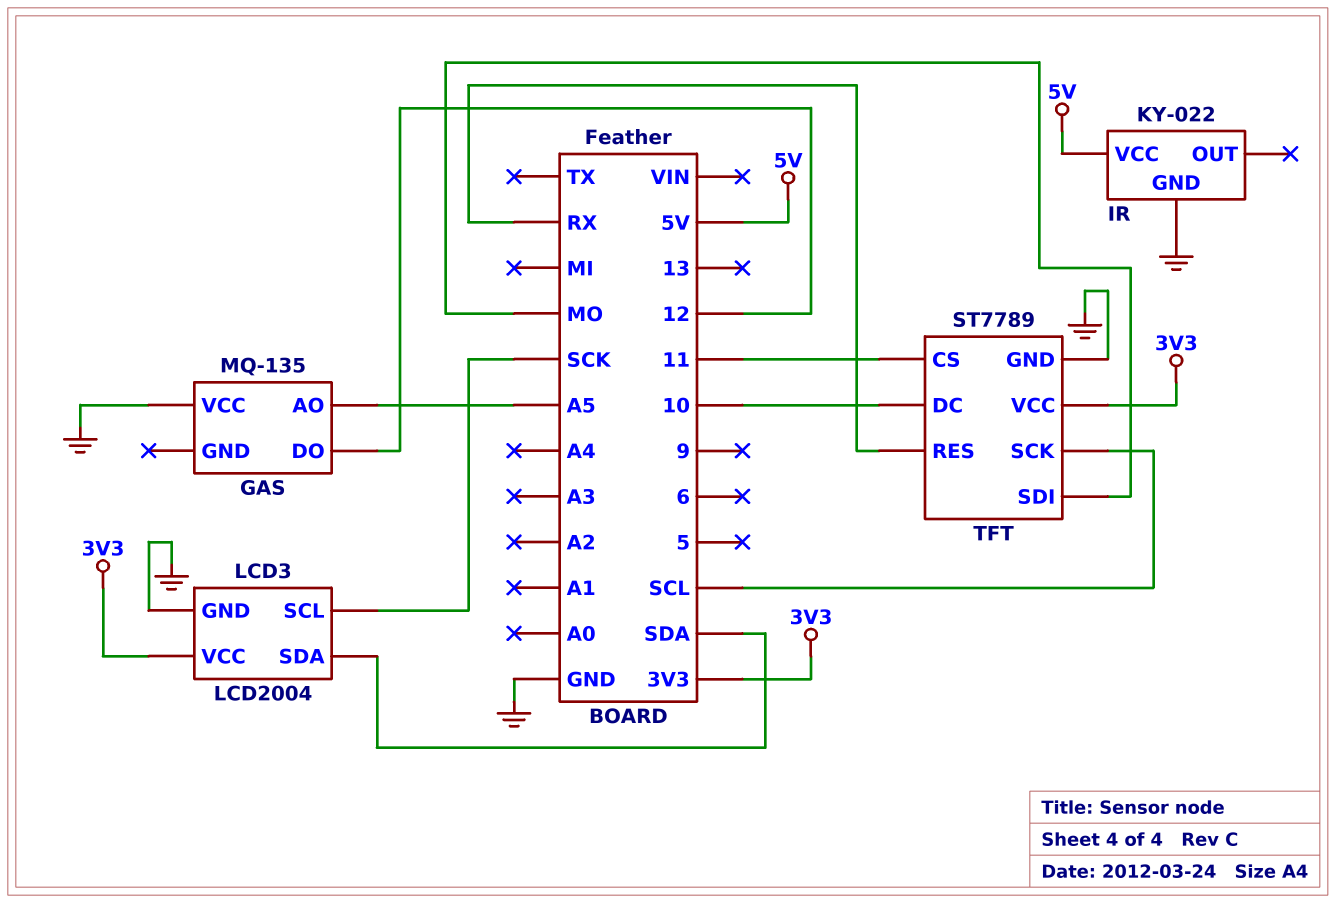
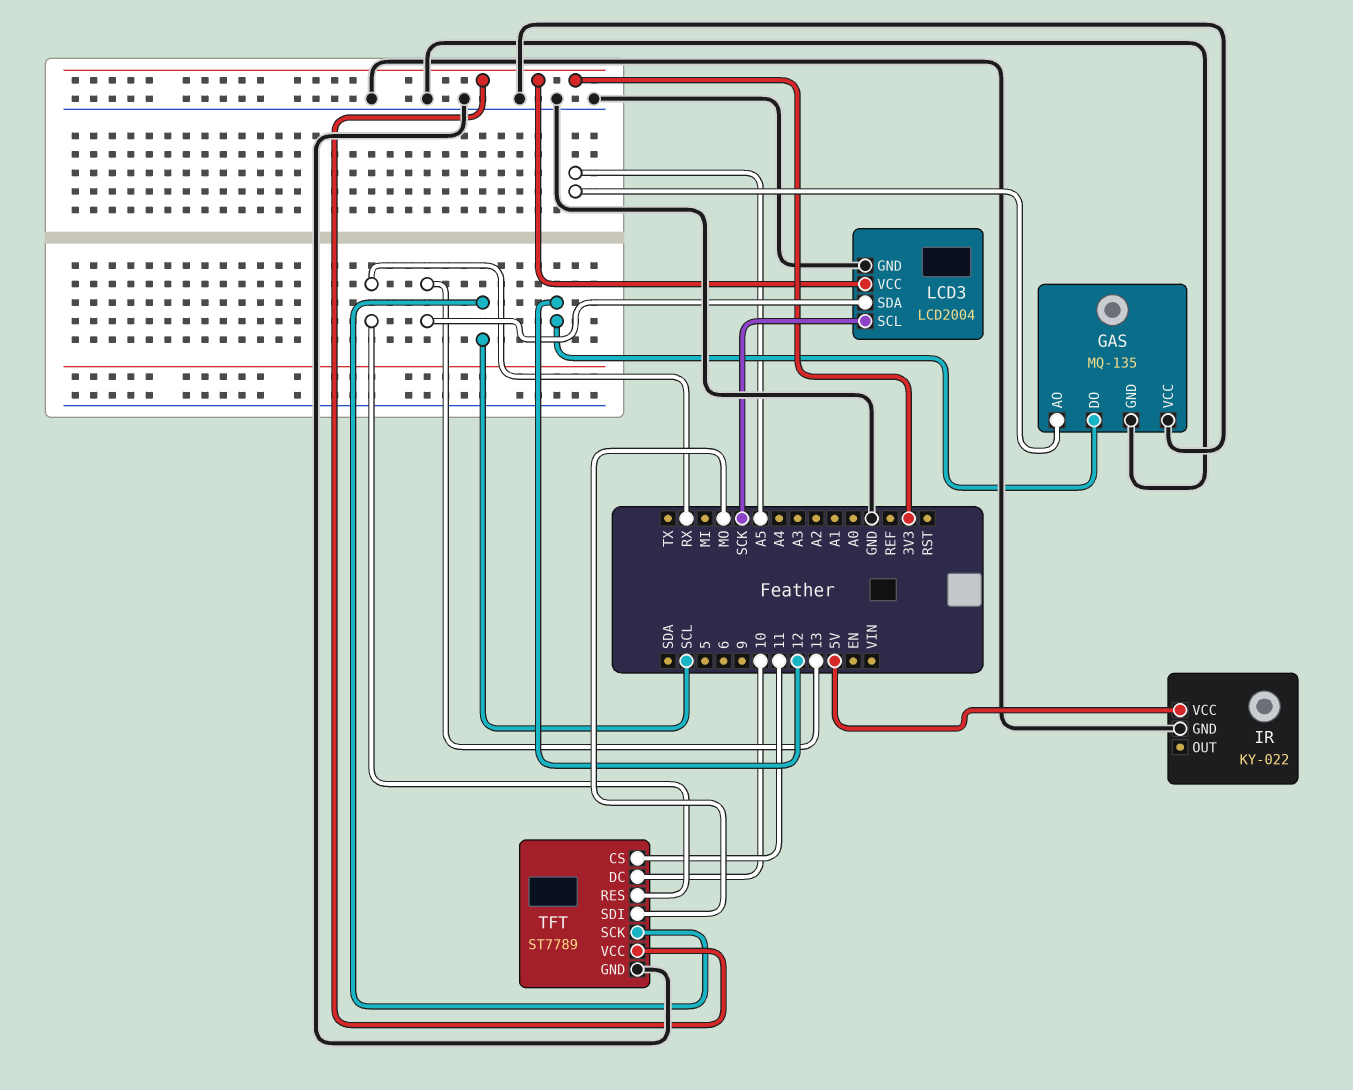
GAS pin GND: none -> GND
LCD3 pin SDA: SDA -> 13

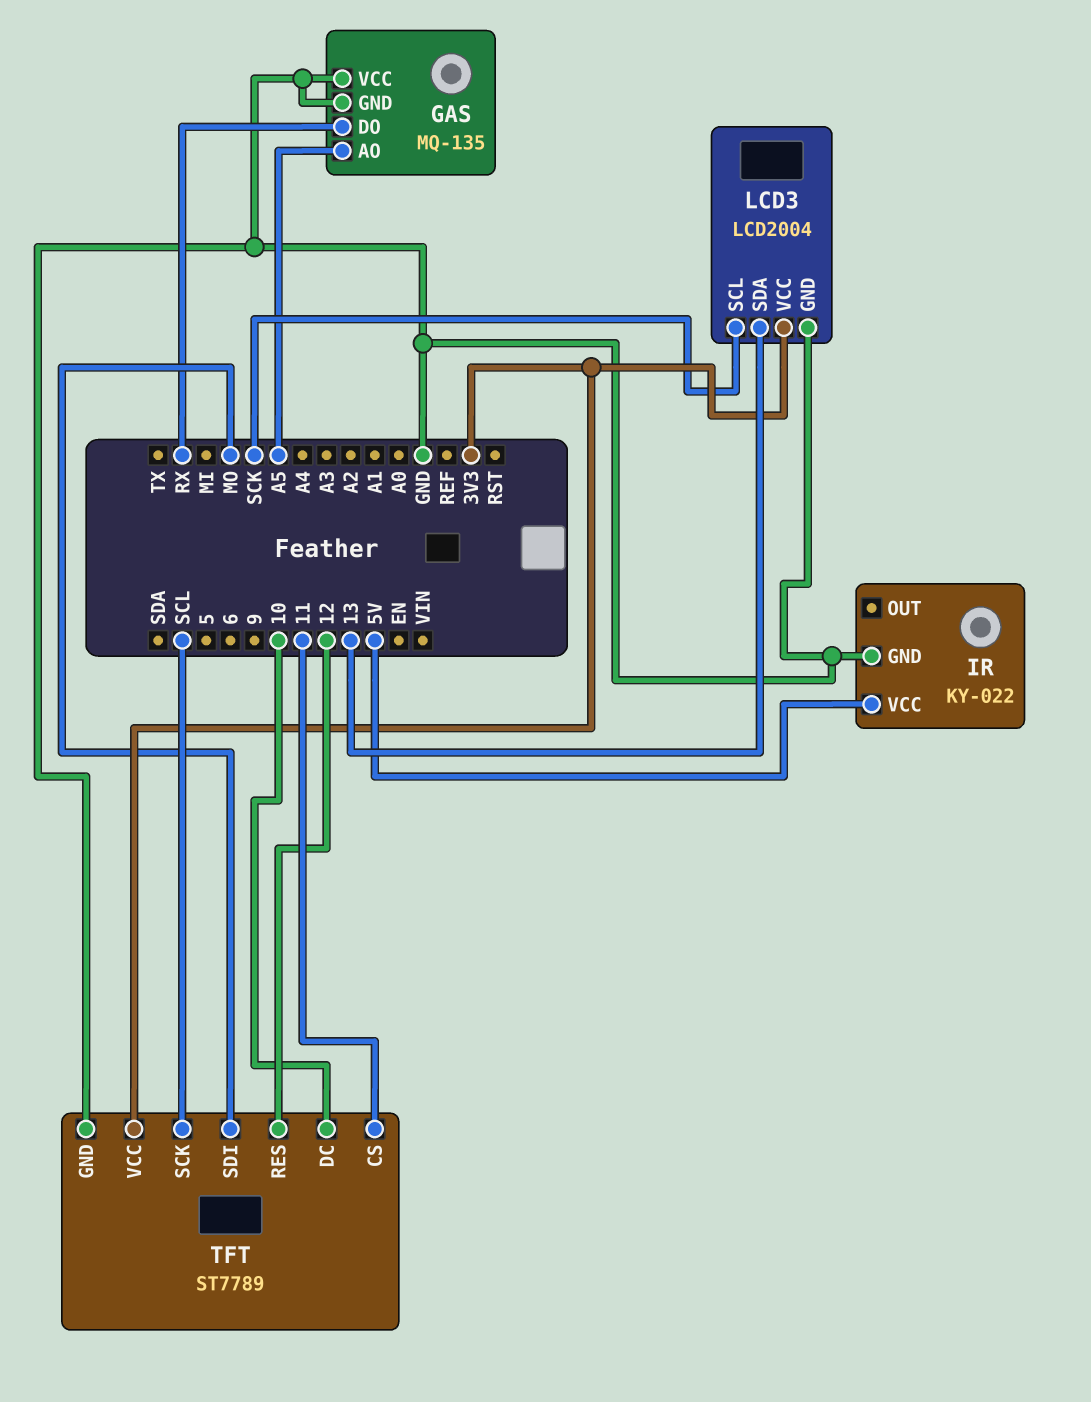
GAS pin DO: 12 -> RX
TFT pin RES: RX -> 12

